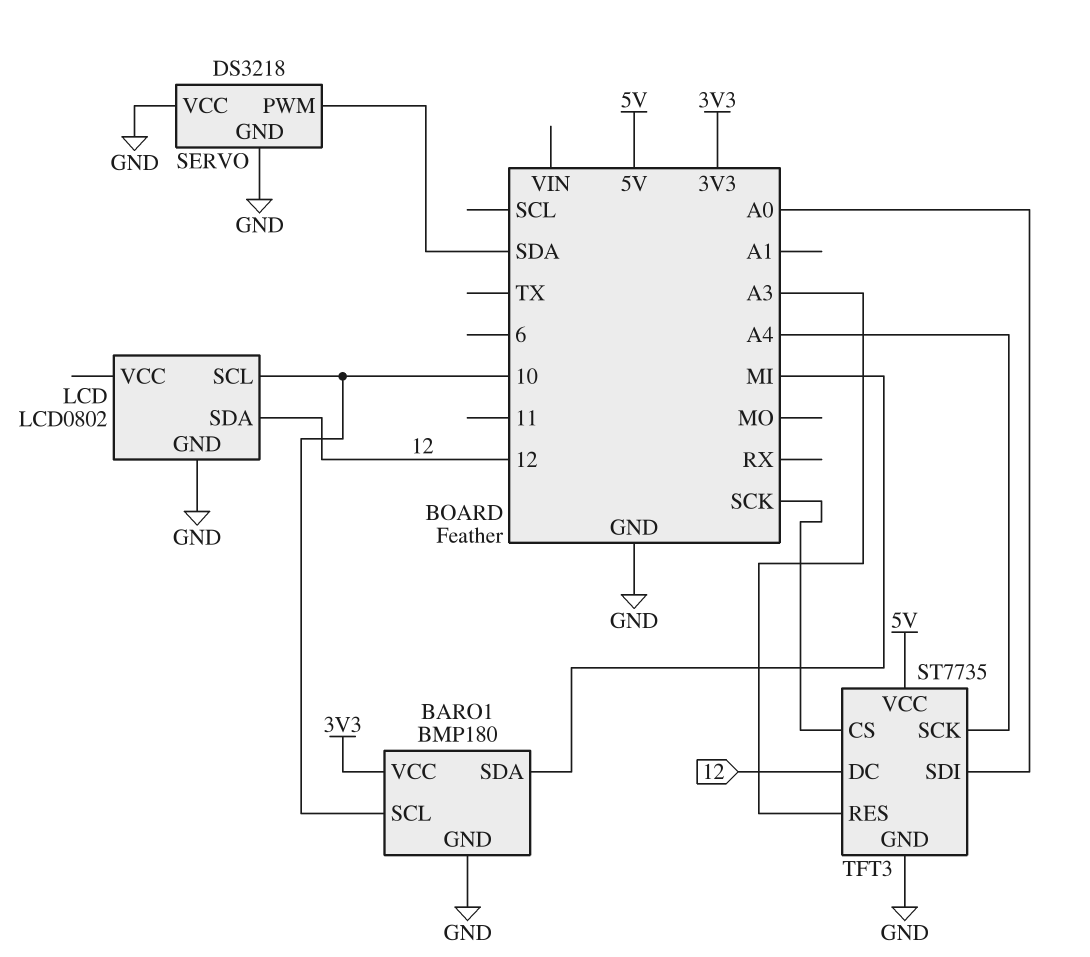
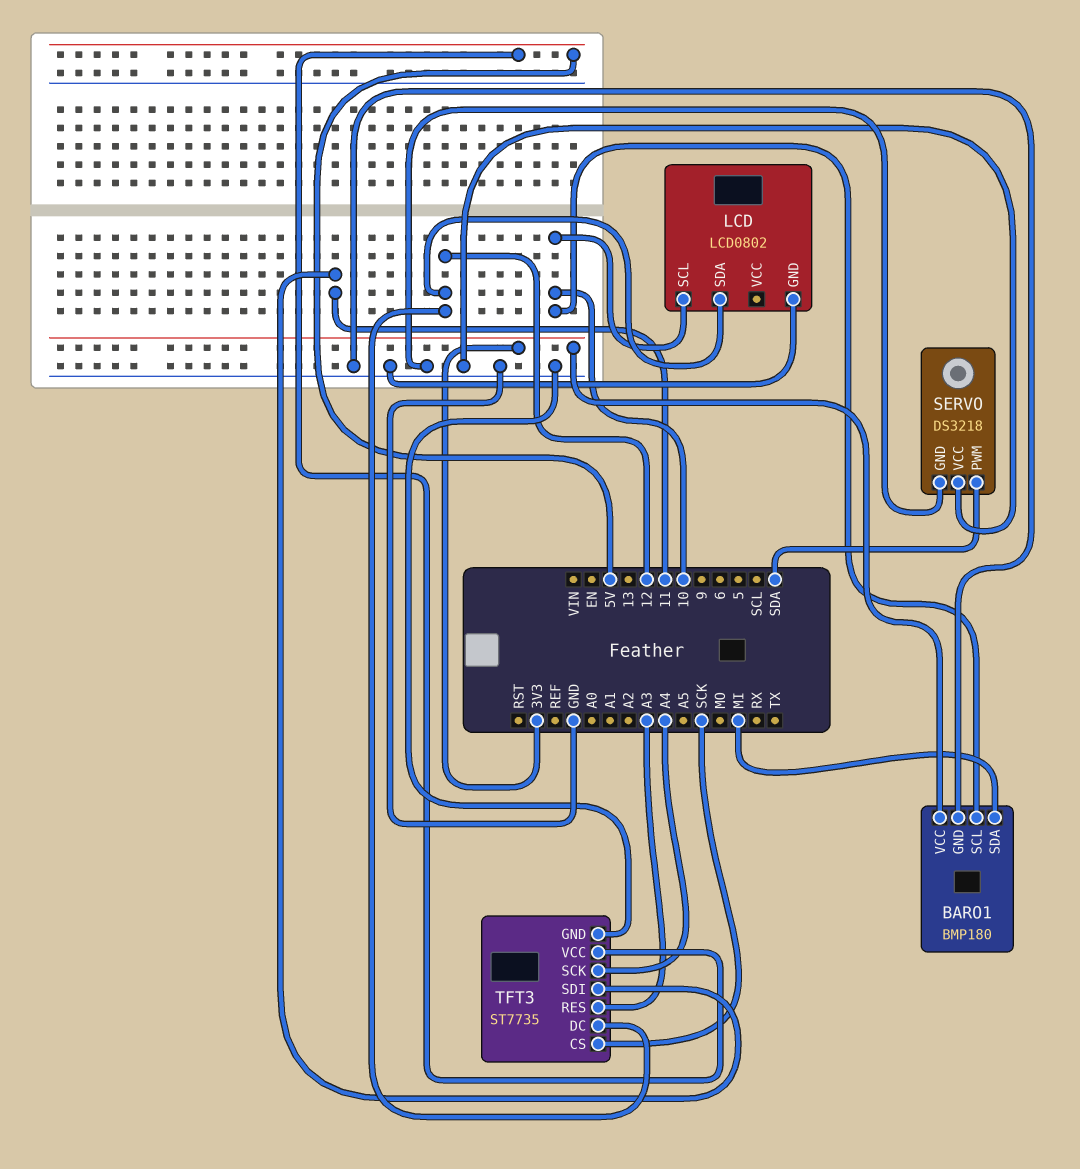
TFT3 pin SDI: A0 -> 11

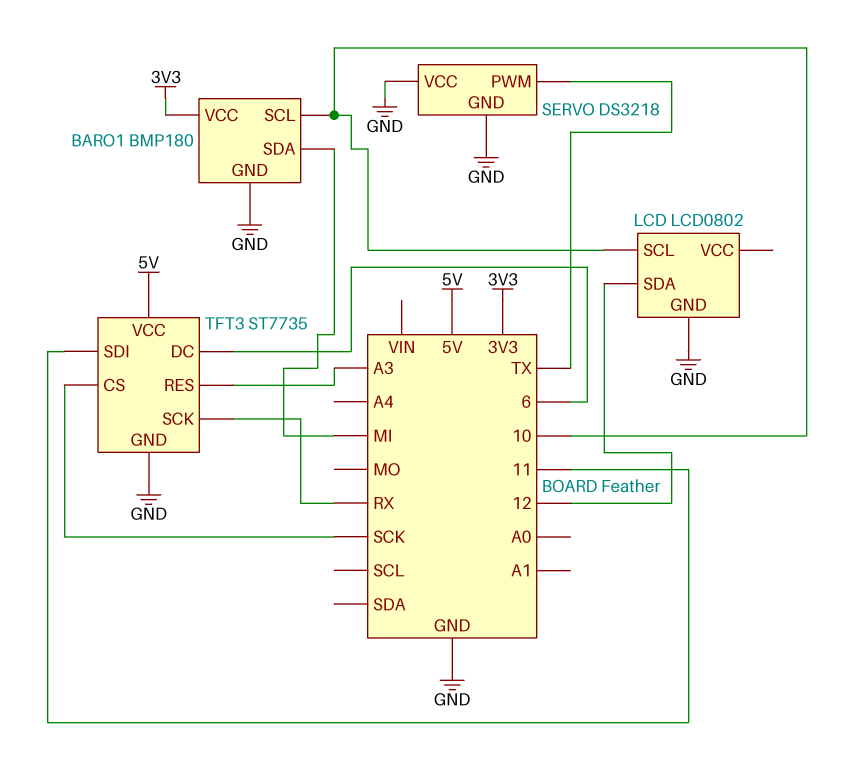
SERVO pin PWM: SDA -> TX
TFT3 pin DC: 12 -> 6
TFT3 pin SCK: A4 -> RX

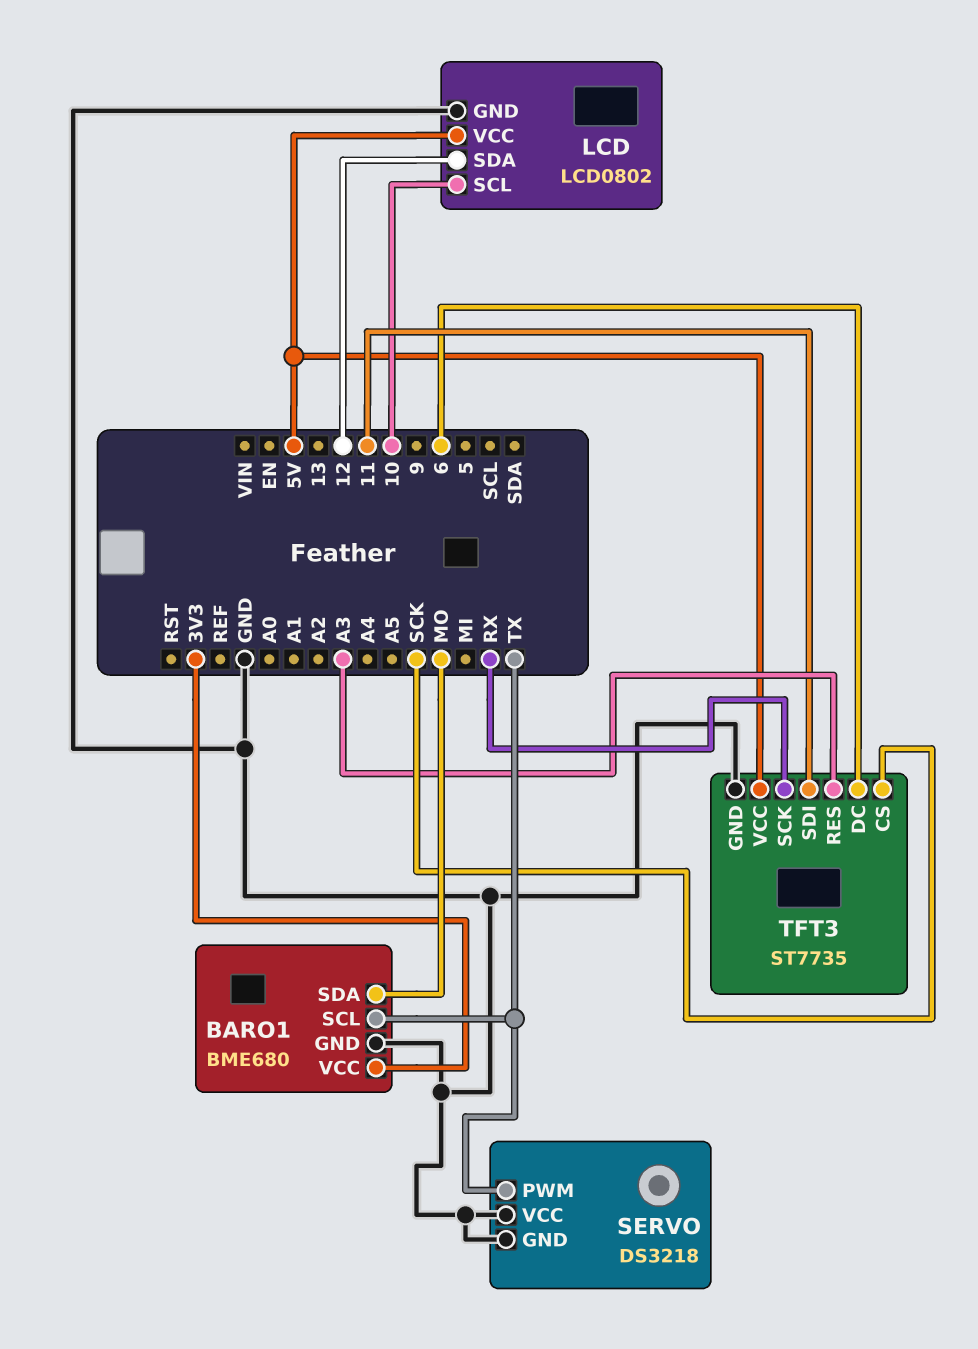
BARO1: BMP180 -> BME680
BARO1 pin SCL: 10 -> TX
BARO1 pin SDA: MI -> MO
LCD pin VCC: none -> 5V

